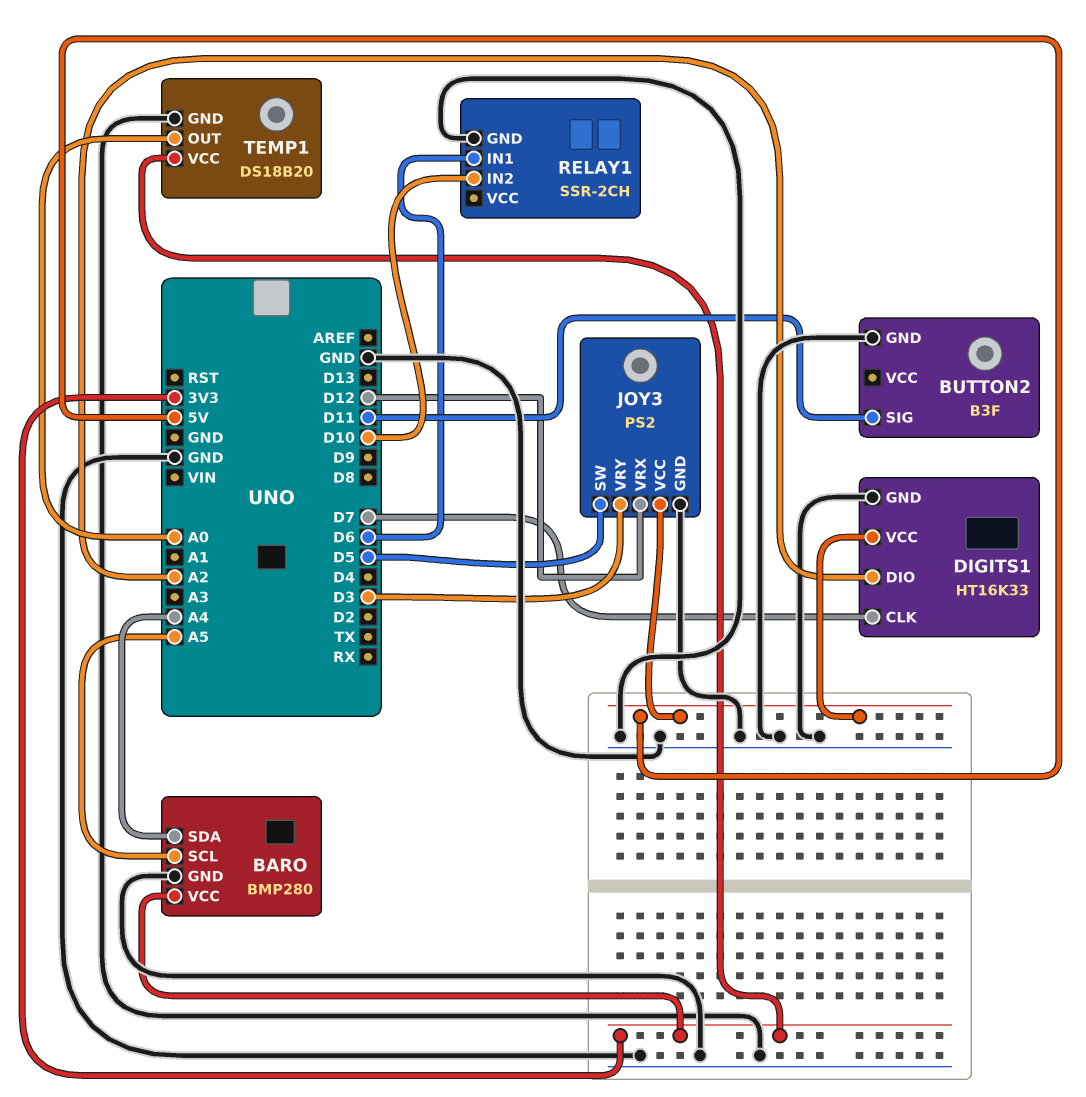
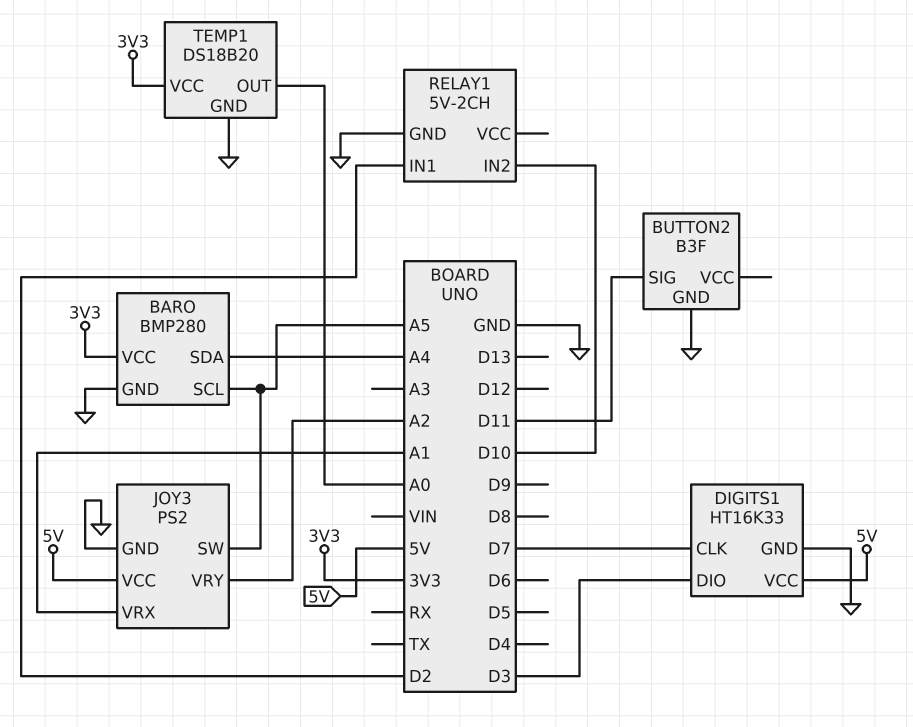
DIGITS1 pin DIO: A2 -> D3
JOY3 pin SW: D5 -> A5
JOY3 pin VRX: D12 -> A1
JOY3 pin VRY: D3 -> A2
RELAY1: SSR-2CH -> 5V-2CH
RELAY1 pin IN1: D6 -> D2

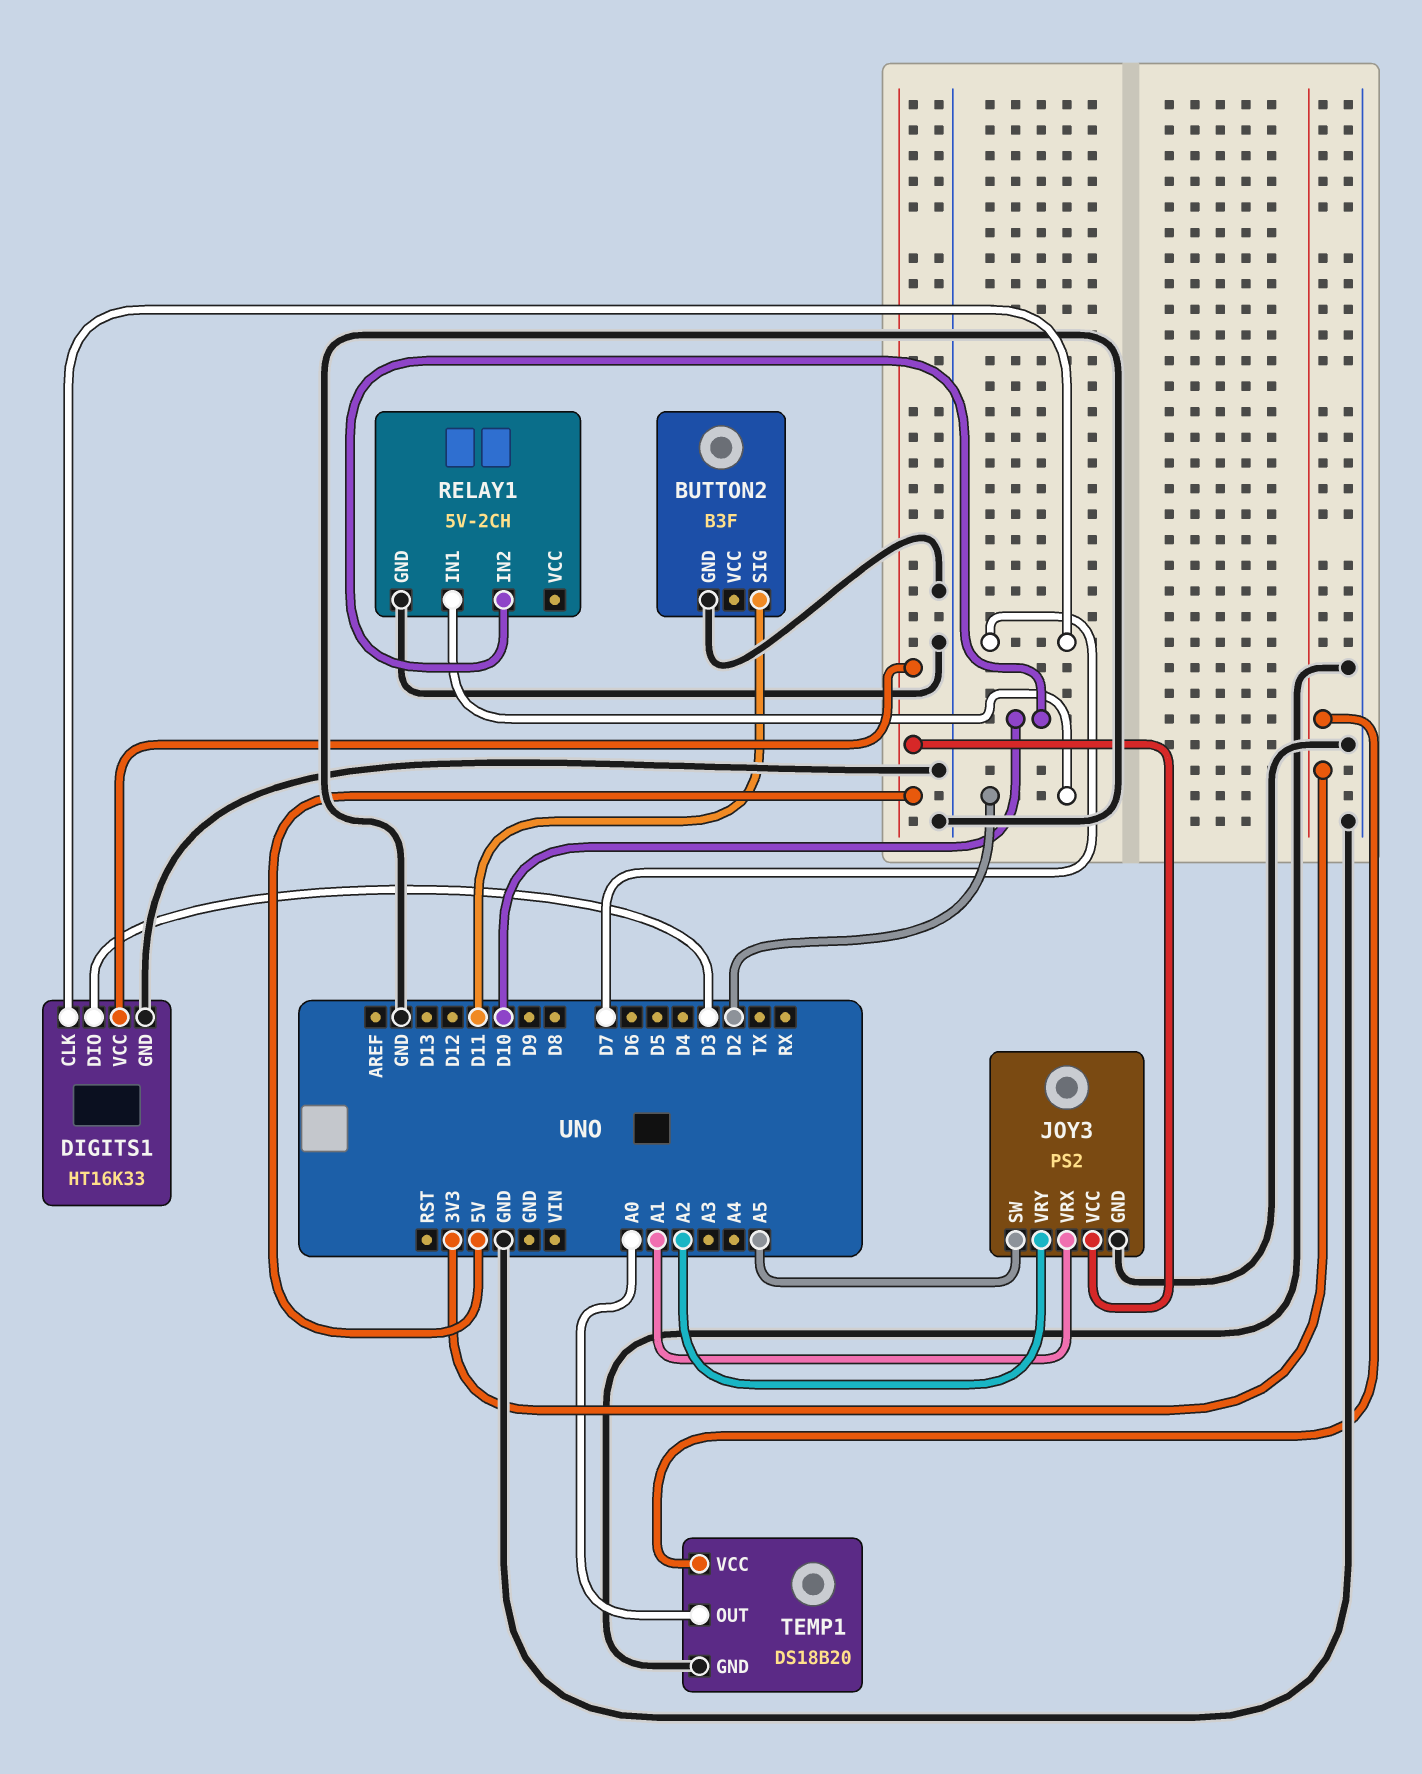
BARO: BMP280 -> none
BARO pin GND: GND -> none
BARO pin SCL: A5 -> none
BARO pin SDA: A4 -> none
BARO pin VCC: 3V3 -> none

